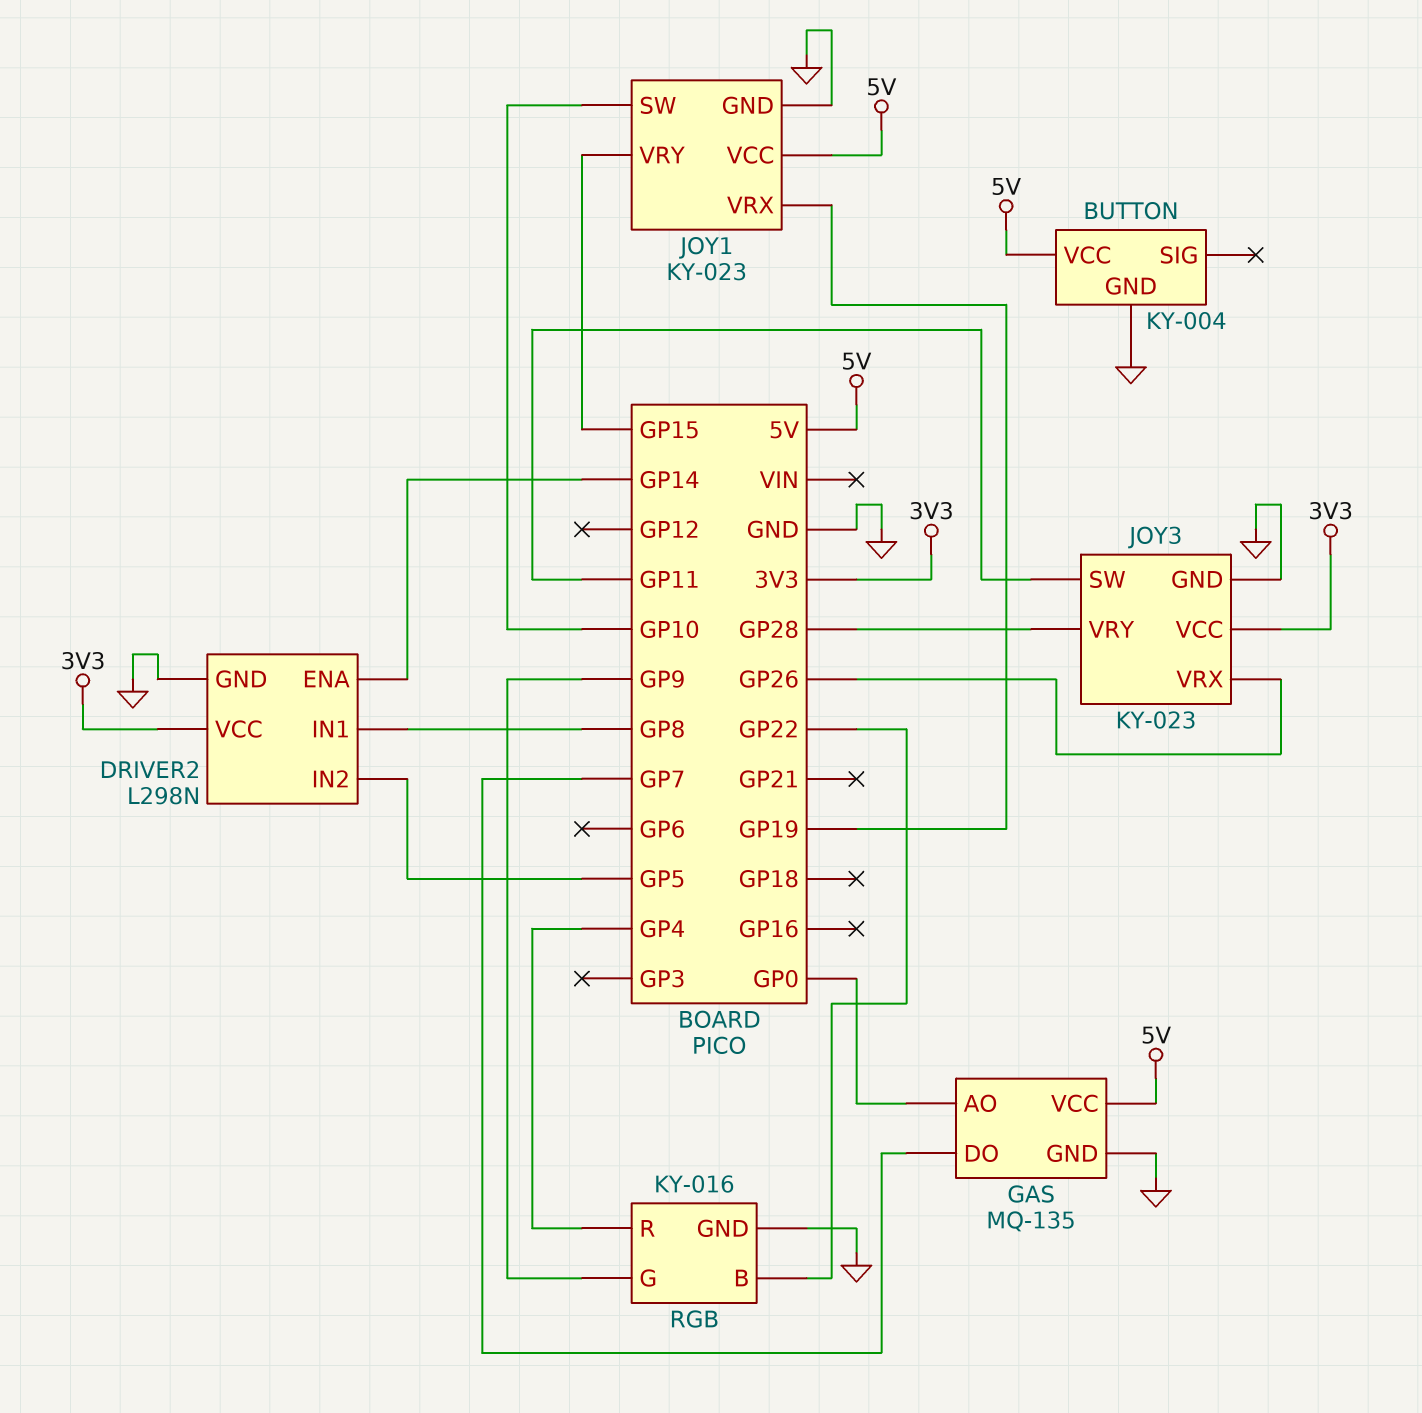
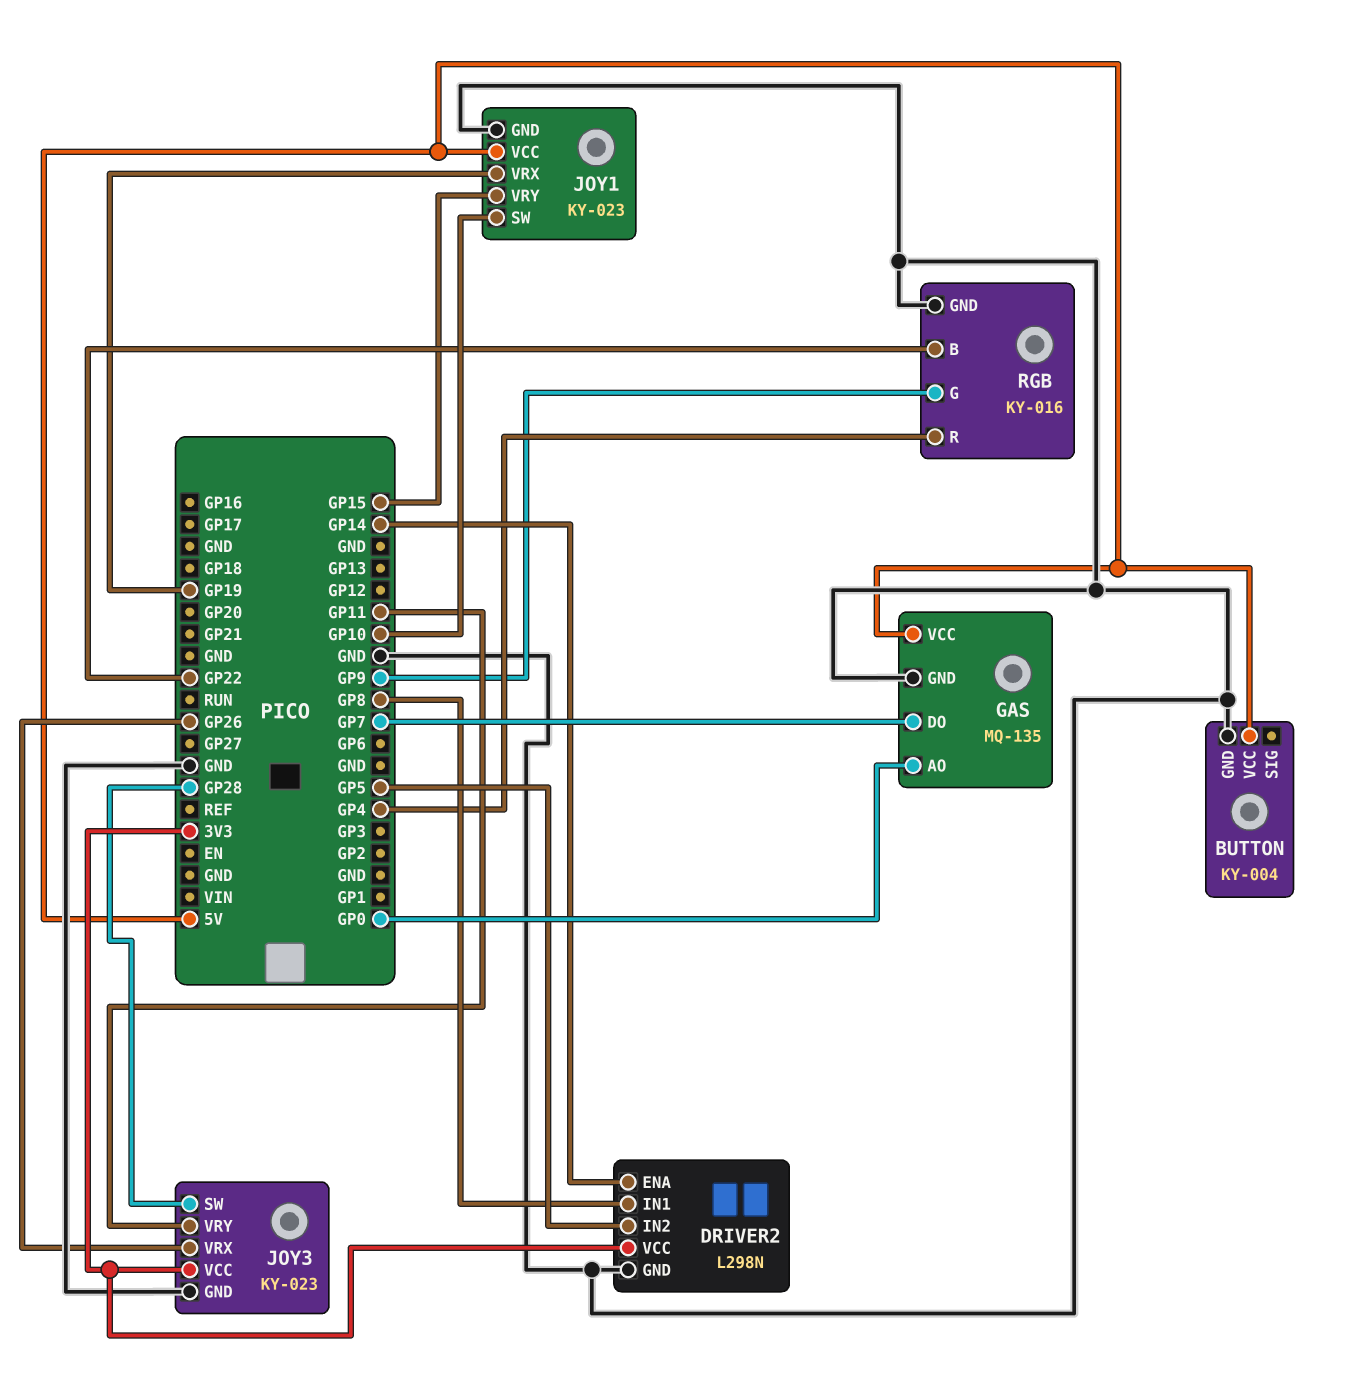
JOY3 pin SW: GP11 -> GP28
JOY3 pin VRY: GP28 -> GP11

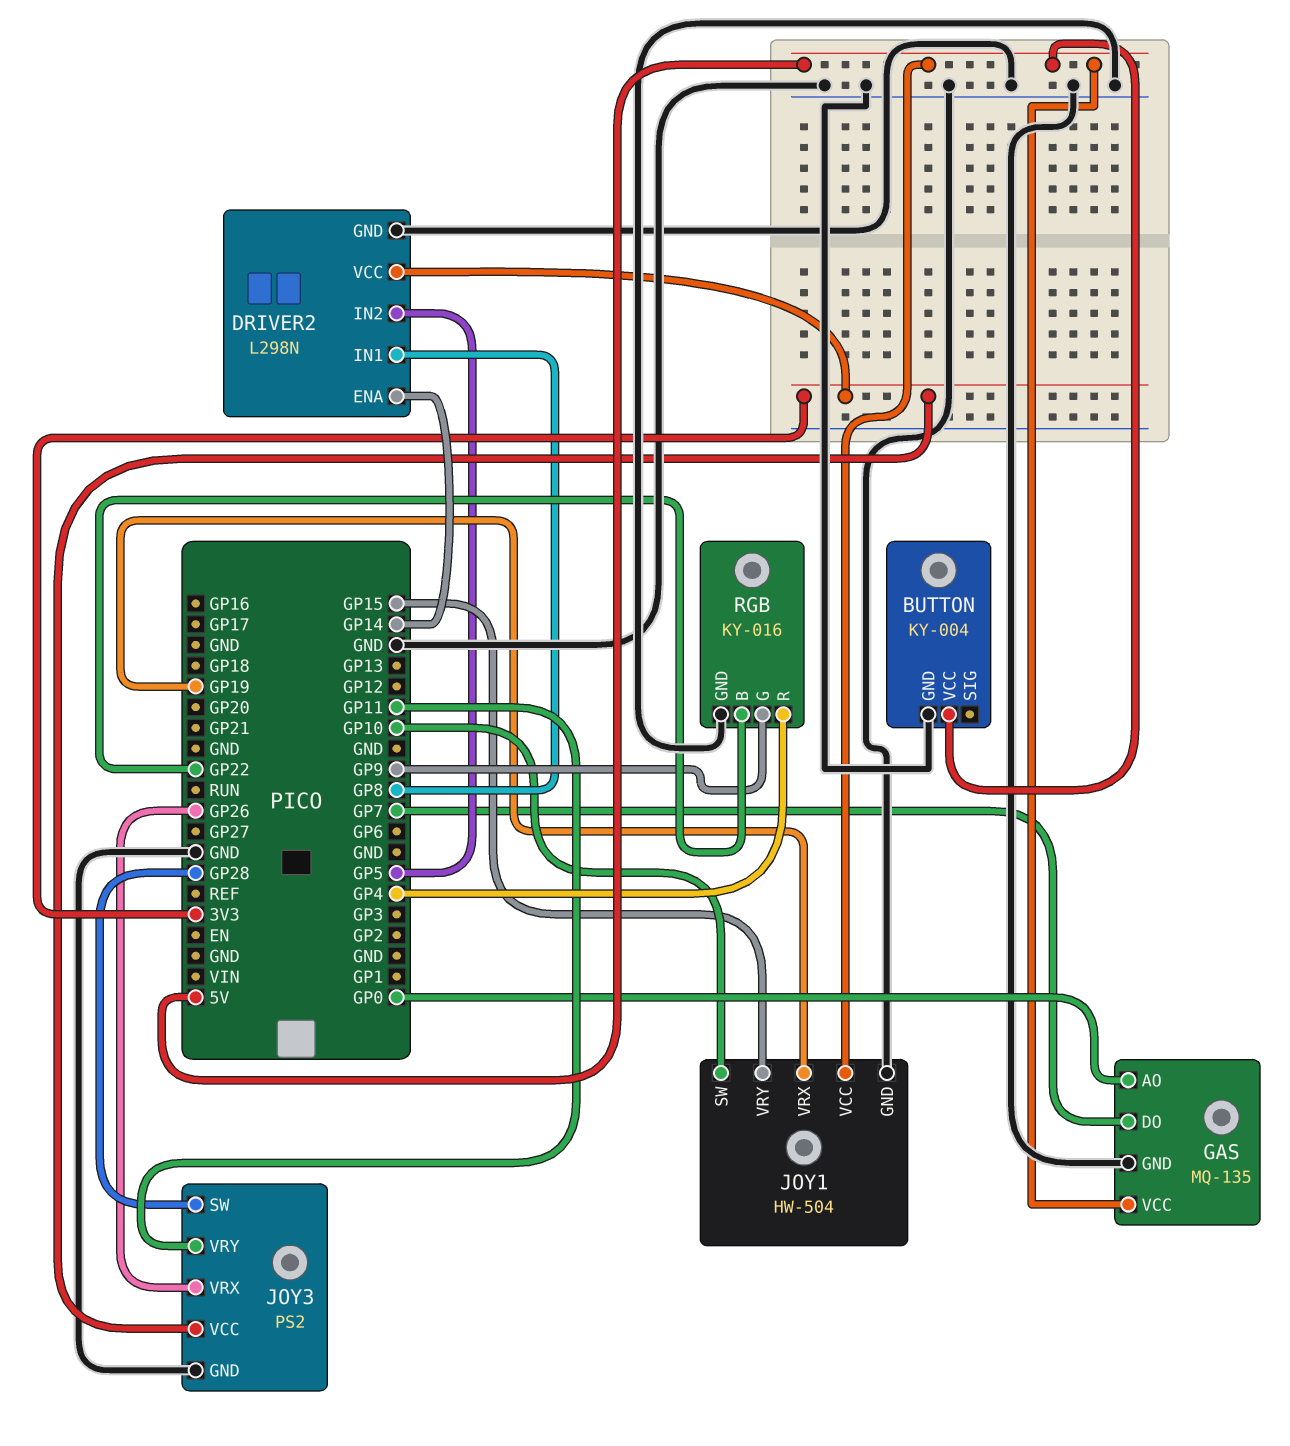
JOY1: KY-023 -> HW-504
JOY3: KY-023 -> PS2

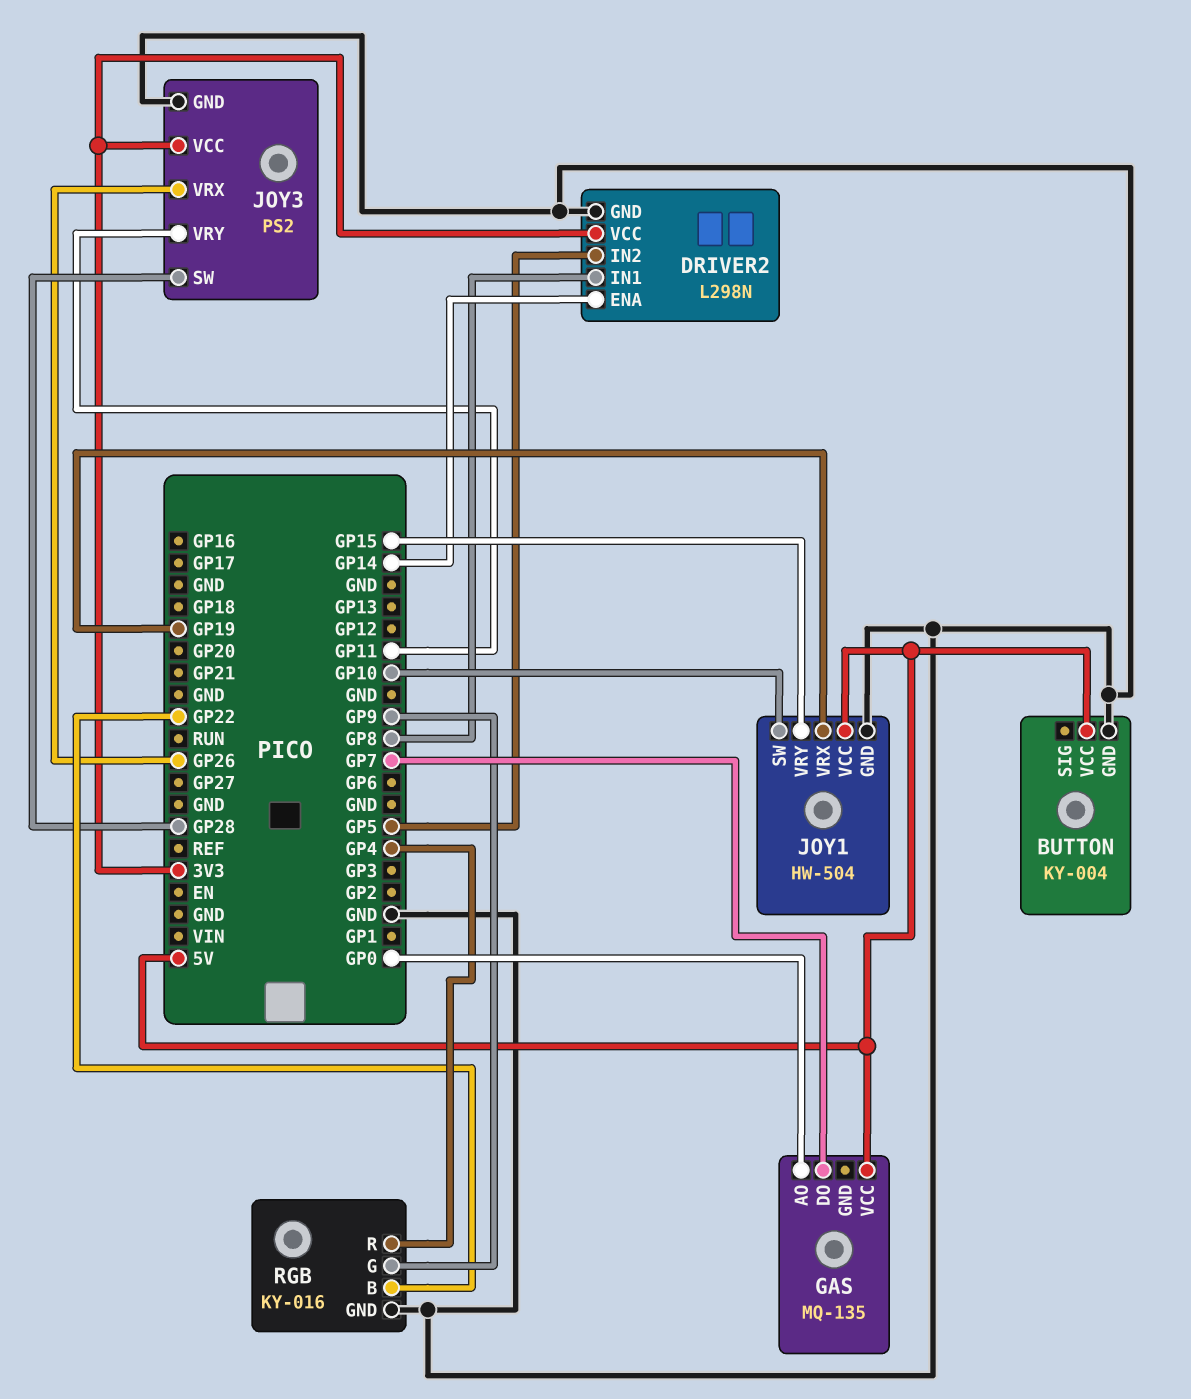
GAS pin GND: GND -> none

